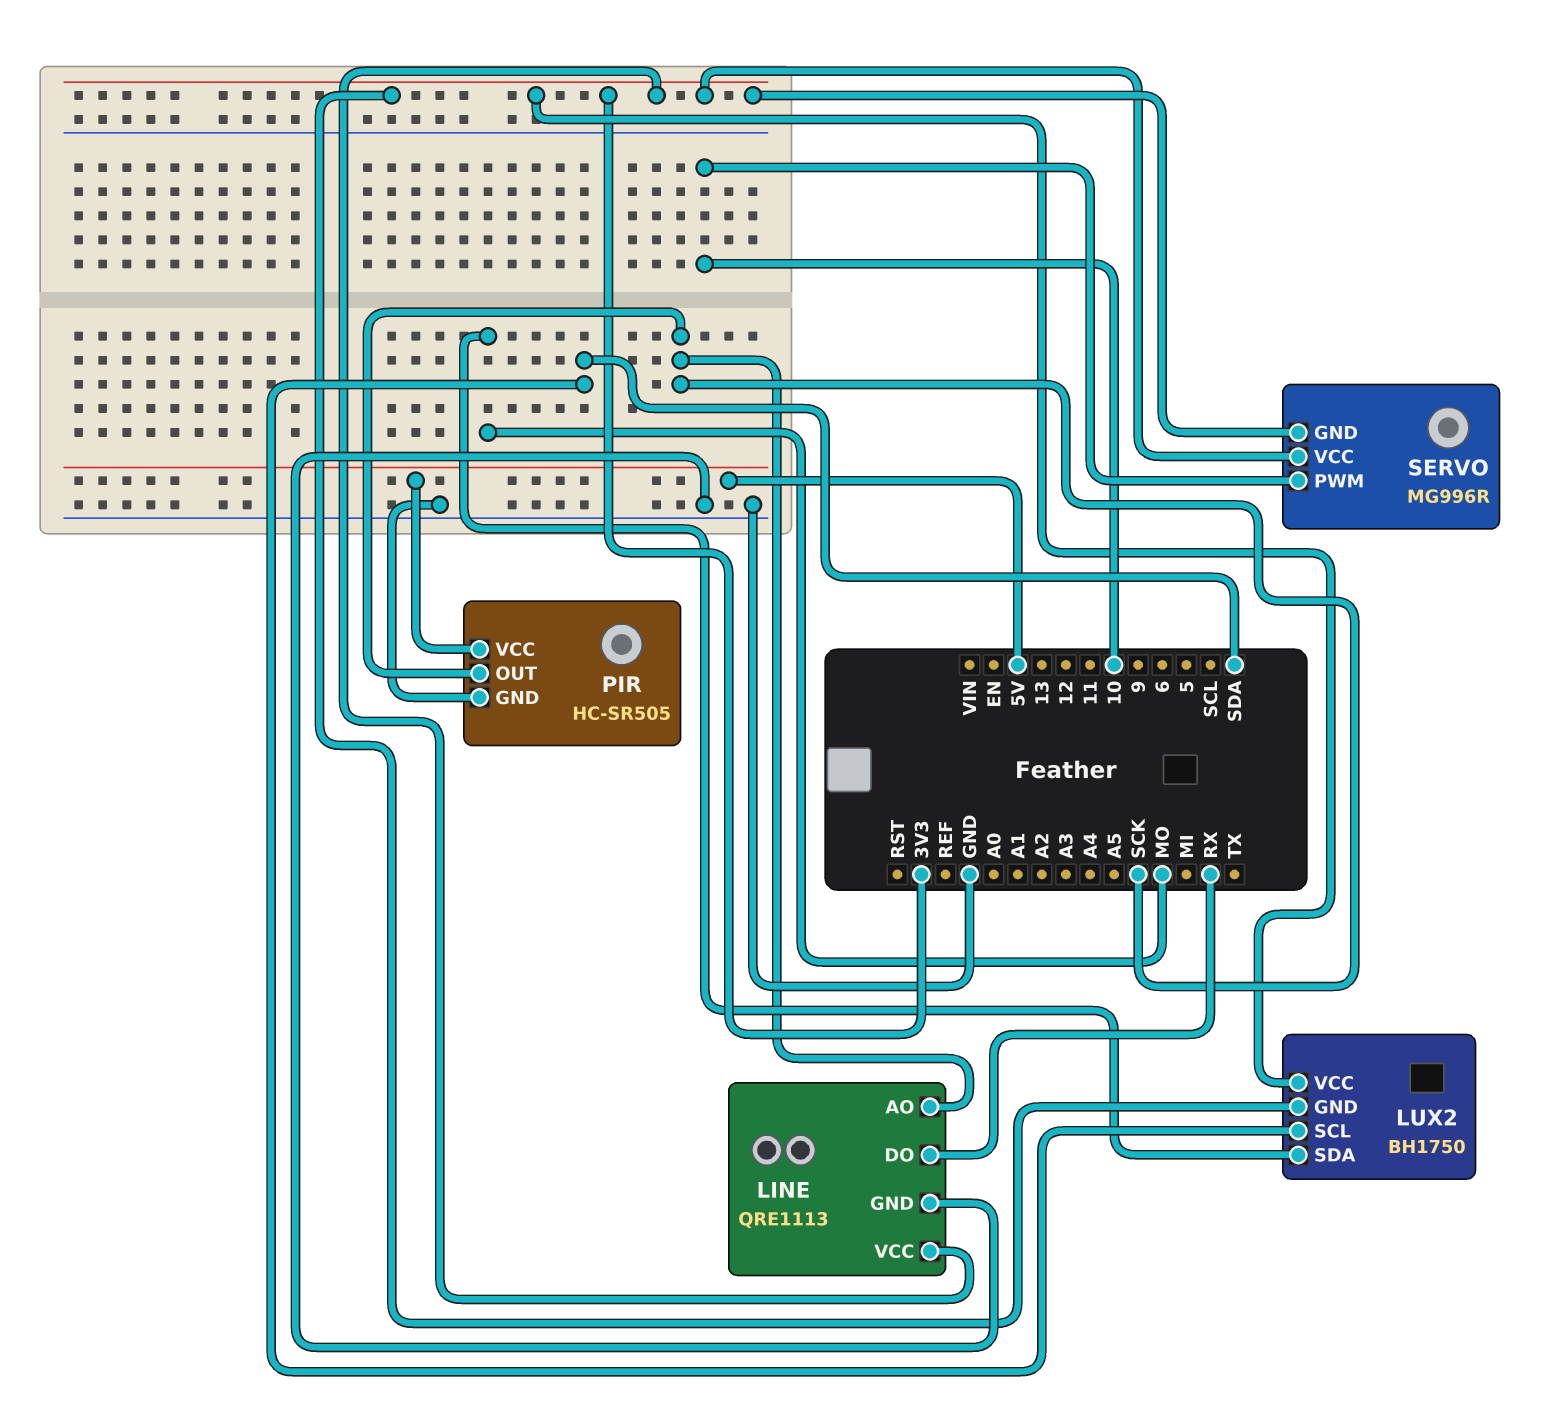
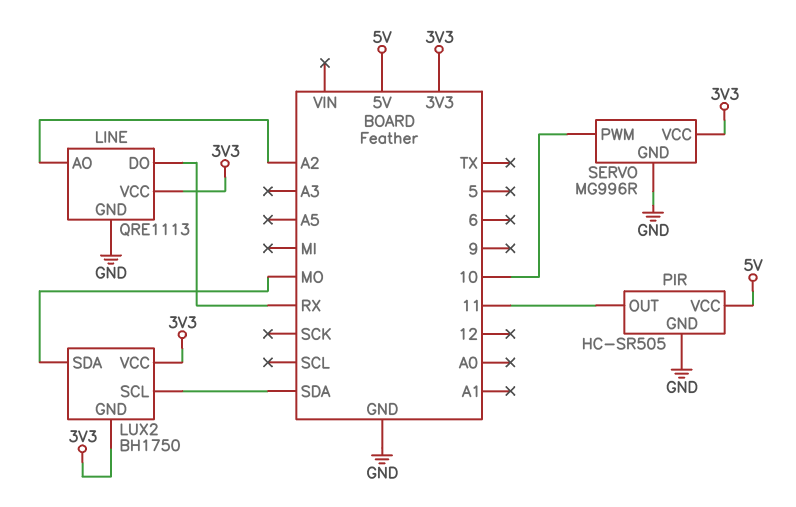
LINE pin AO: SCK -> A2
PIR pin OUT: SCK -> 11
SERVO pin GND: 3V3 -> GND

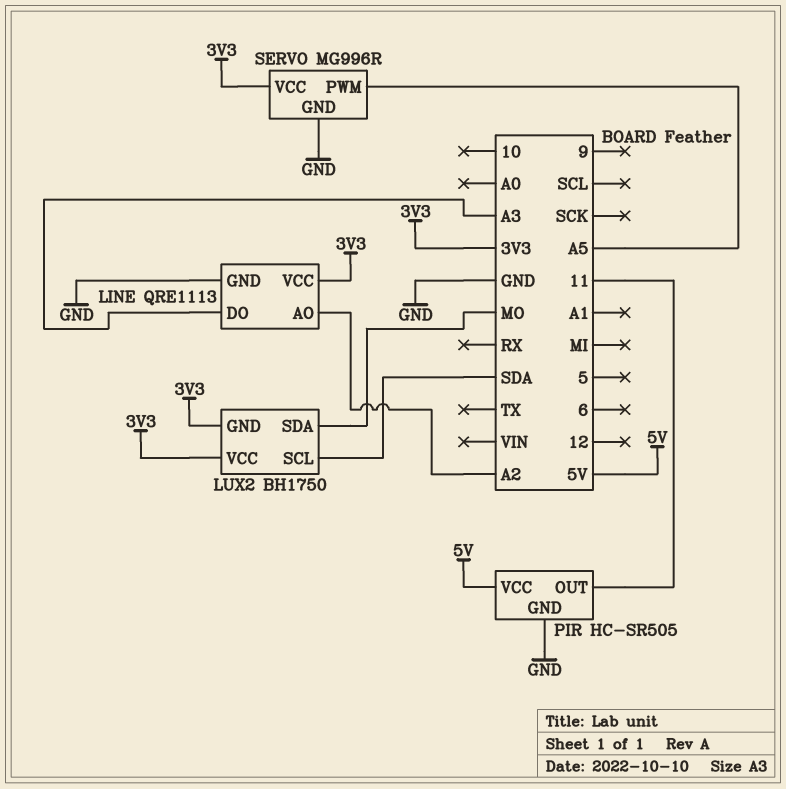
LINE pin DO: RX -> A3
SERVO pin PWM: 10 -> A5

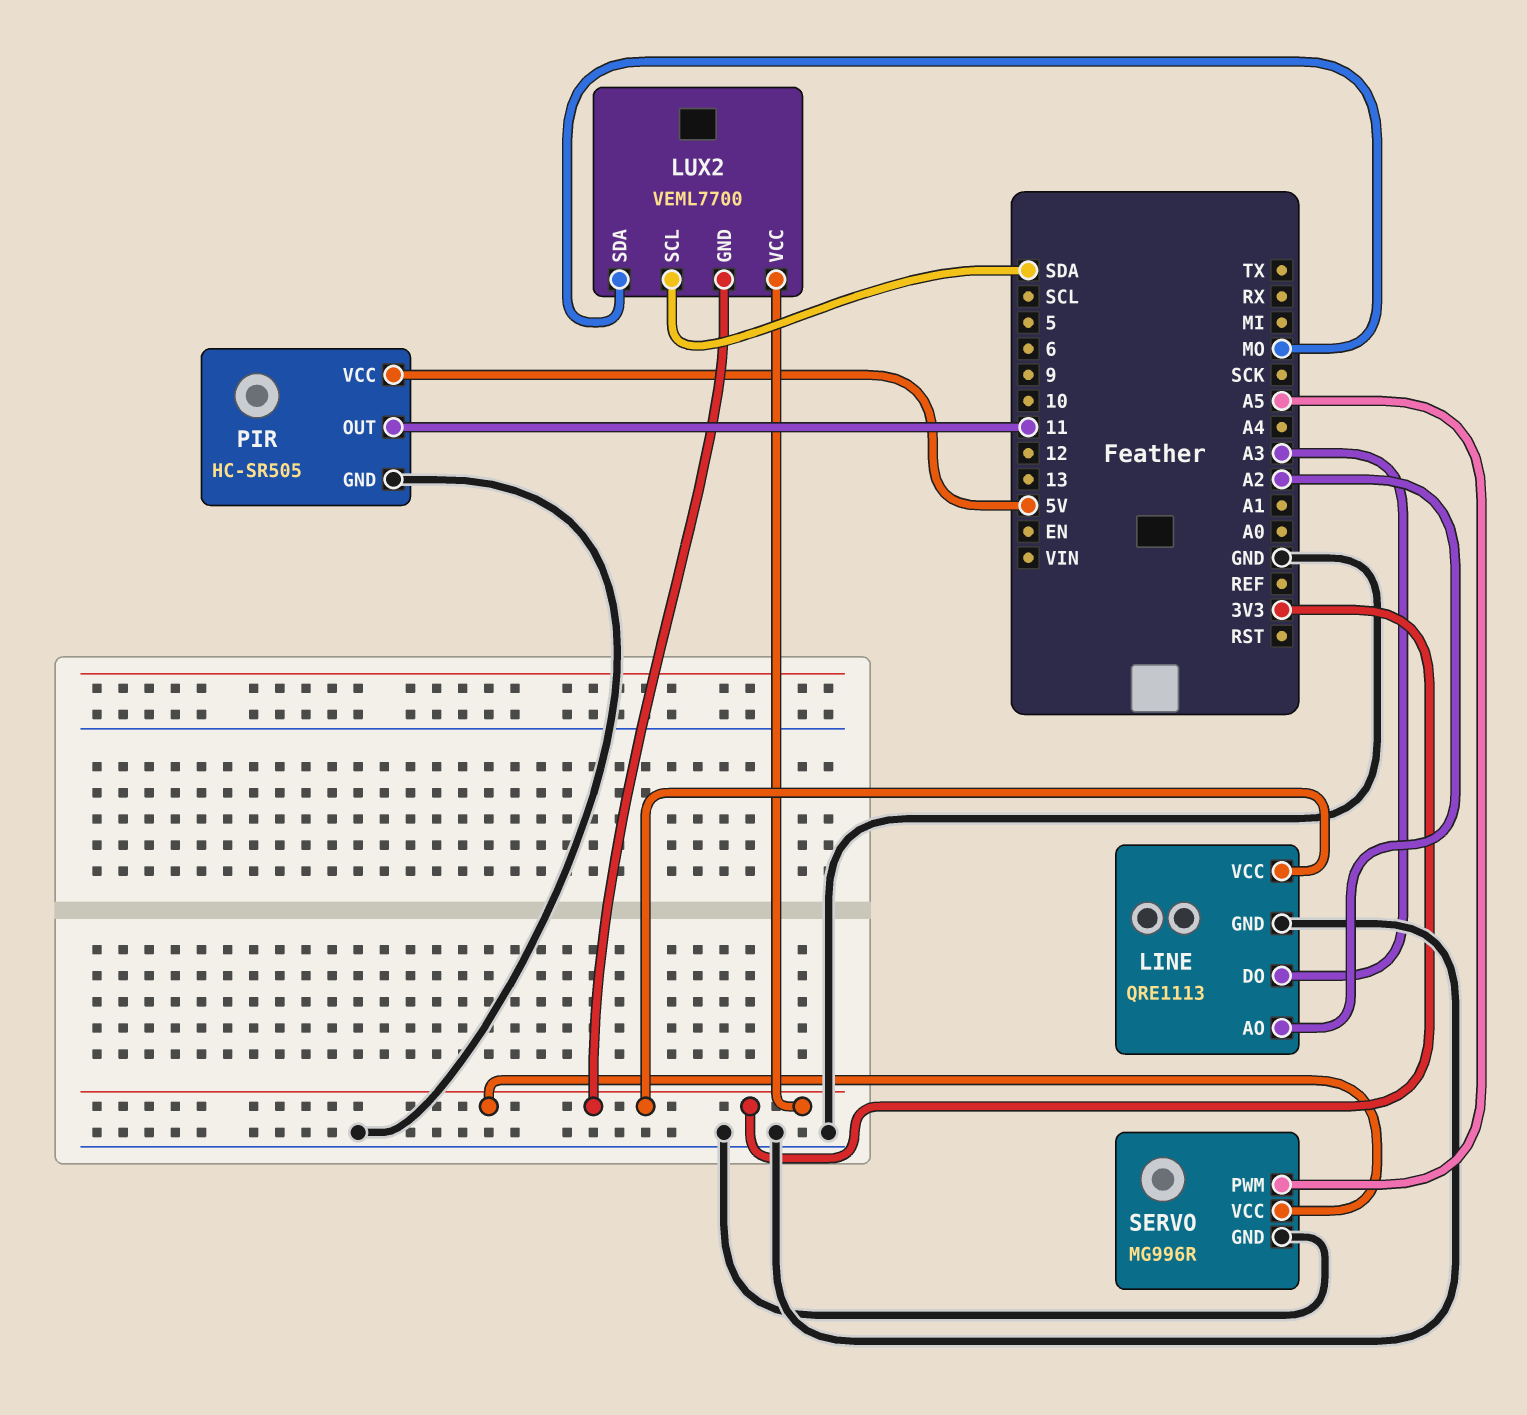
LUX2: BH1750 -> VEML7700

